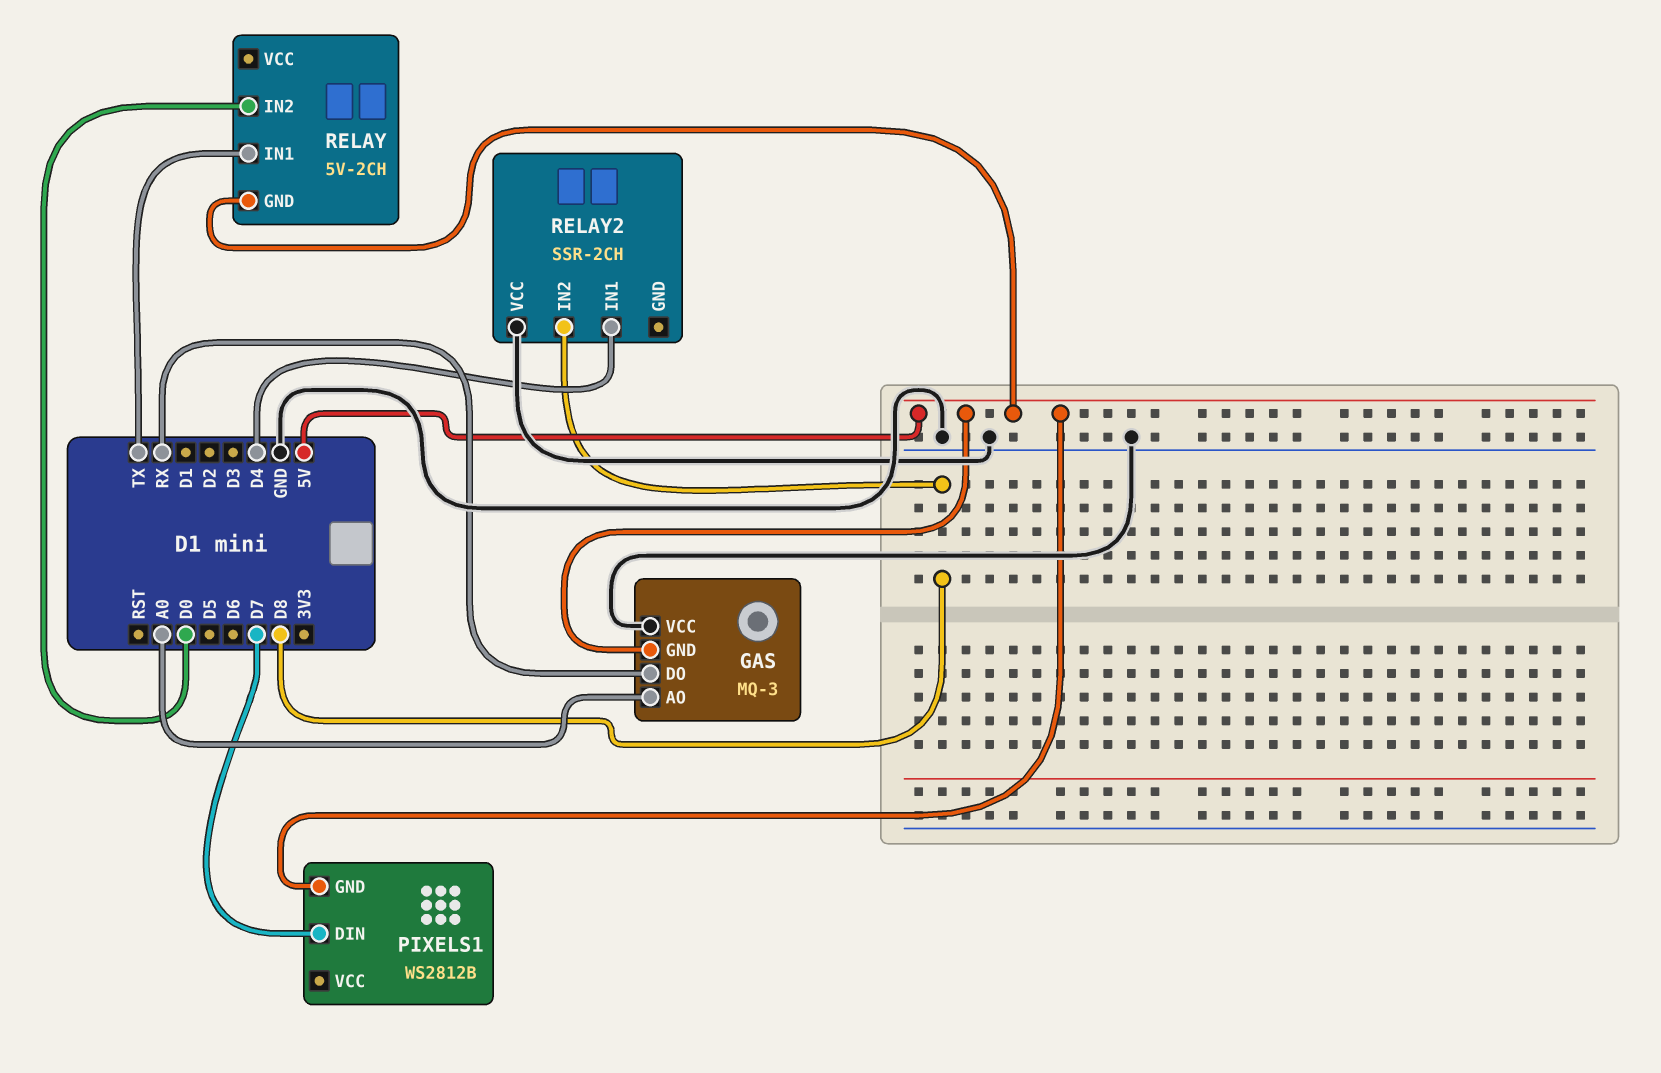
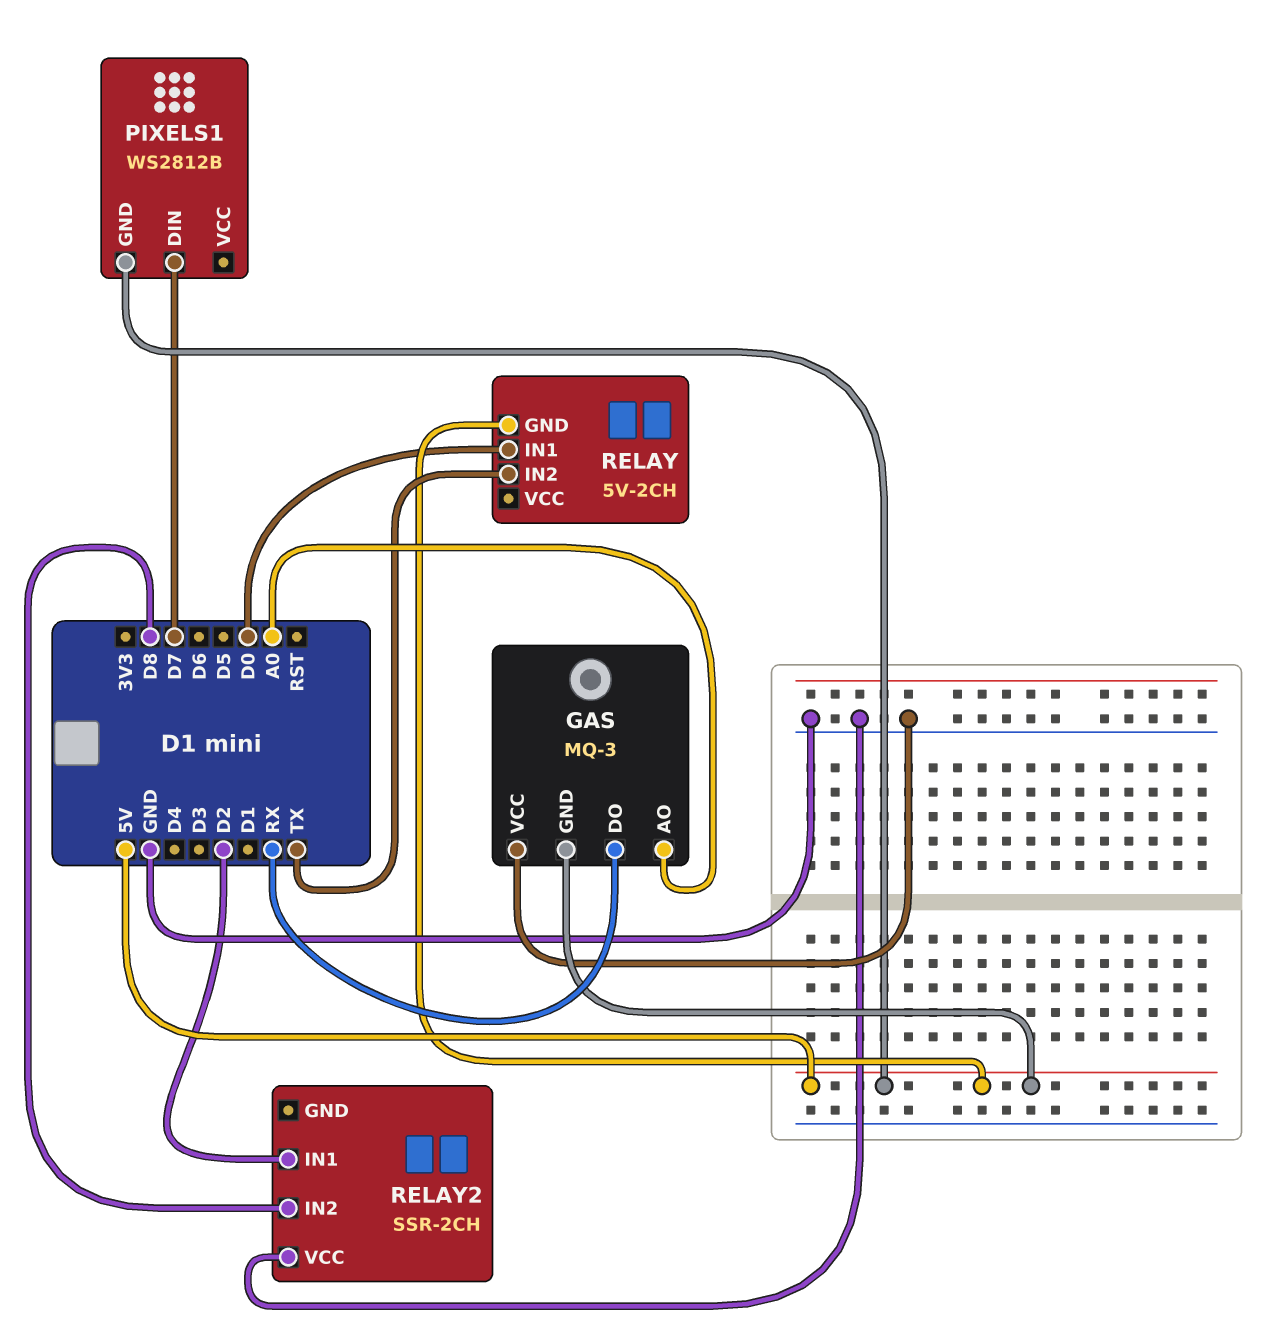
RELAY pin IN1: TX -> D0
RELAY pin IN2: D0 -> TX
RELAY2 pin IN1: D4 -> D2

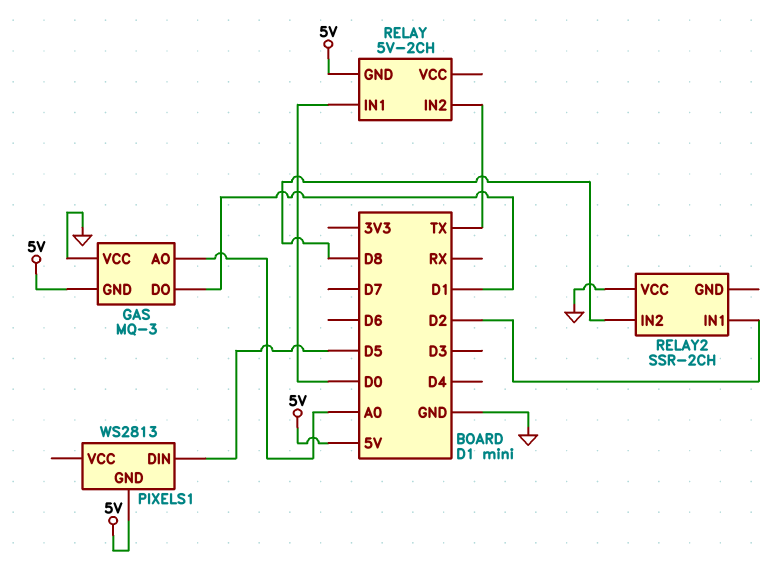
GAS pin DO: RX -> D1
PIXELS1: WS2812B -> WS2813
PIXELS1 pin DIN: D7 -> D5

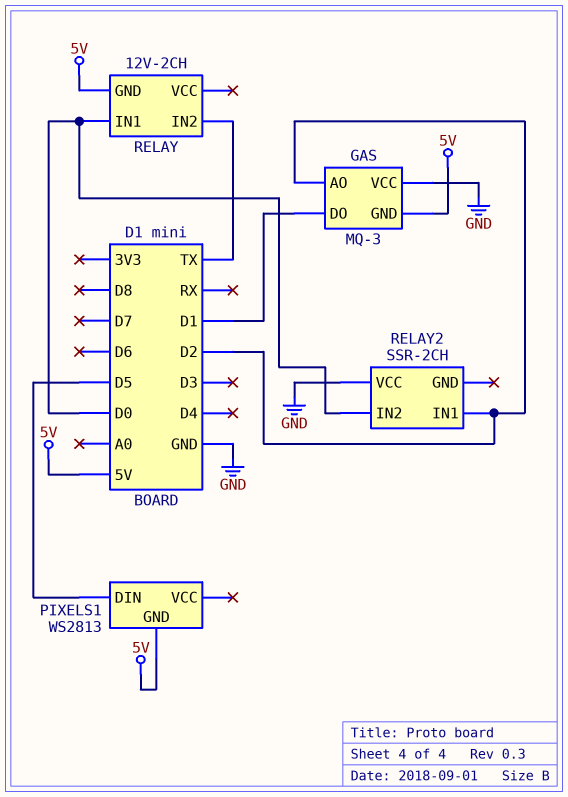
GAS pin AO: A0 -> D2
RELAY: 5V-2CH -> 12V-2CH
RELAY2 pin IN2: D8 -> D0

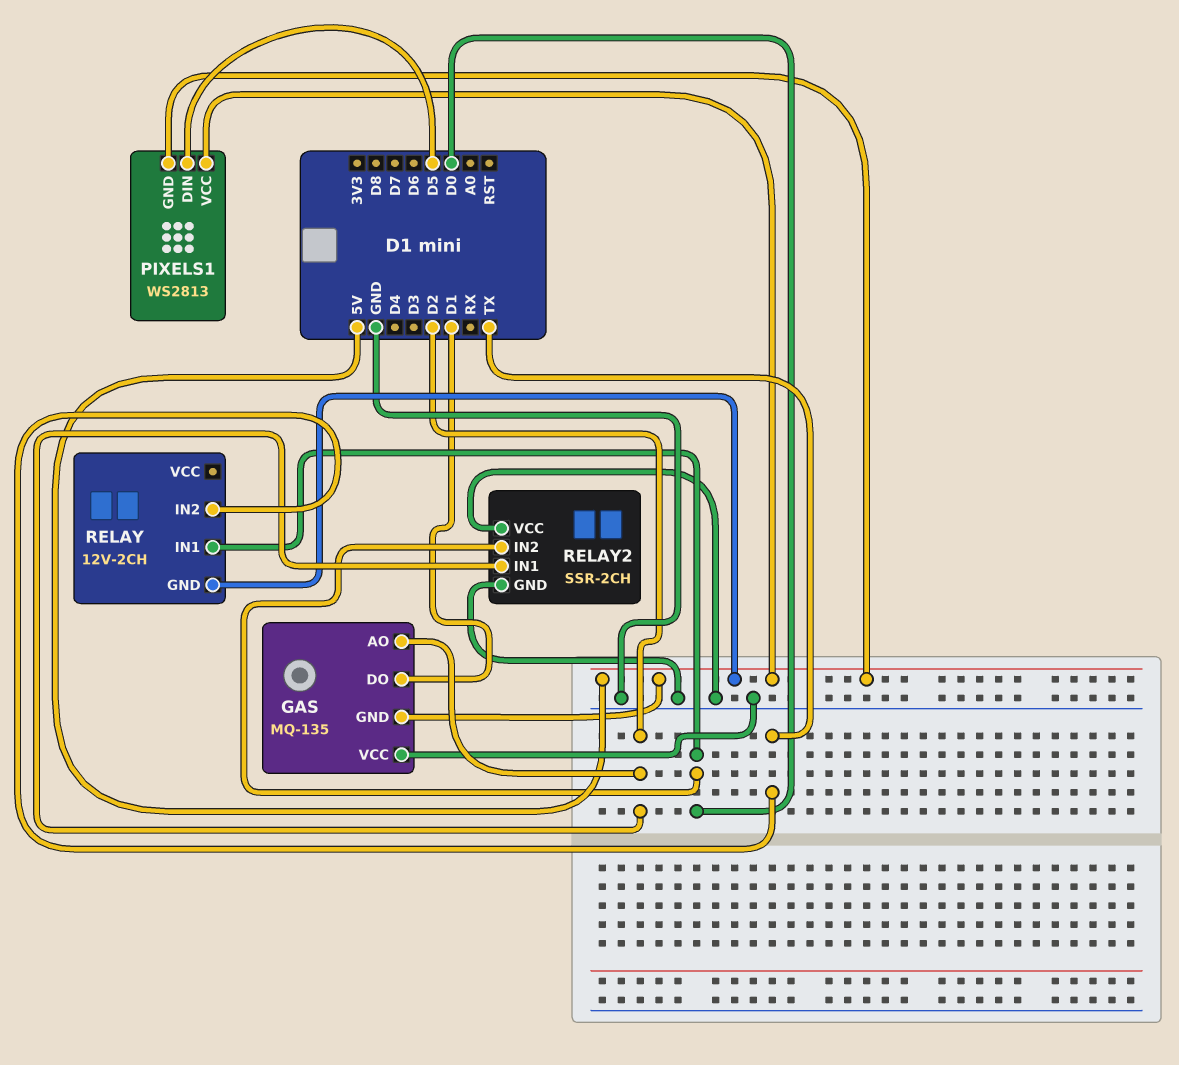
GAS: MQ-3 -> MQ-135
PIXELS1 pin VCC: none -> 5V
RELAY2 pin GND: none -> GND

